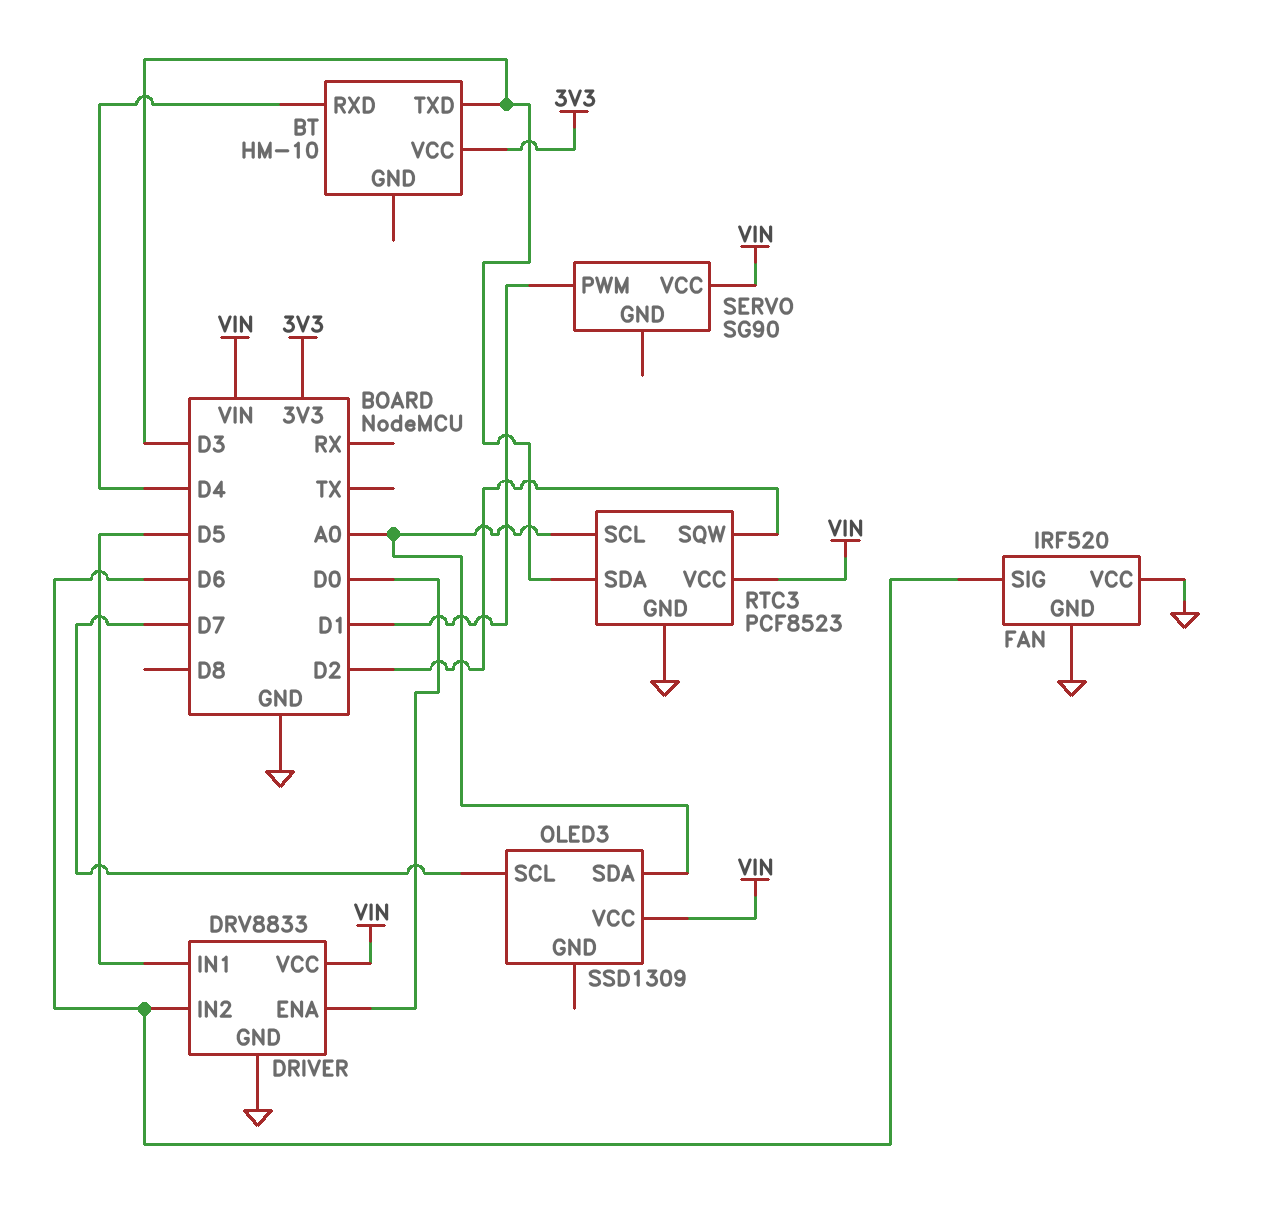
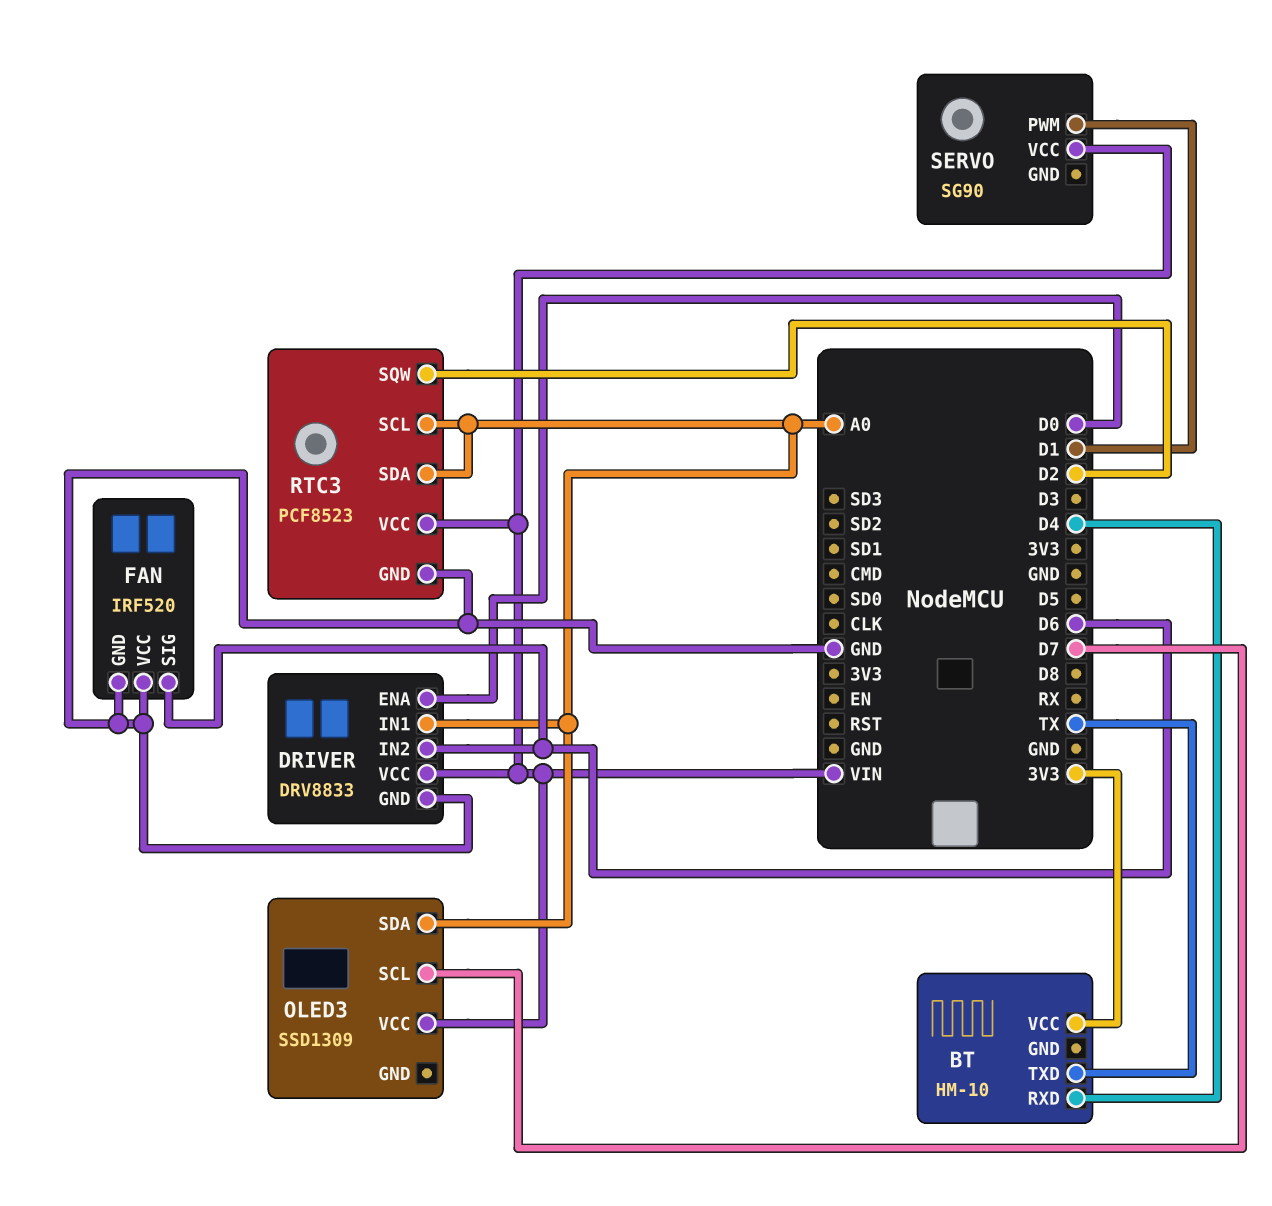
BT pin TXD: D3 -> TX
DRIVER pin IN1: D5 -> A0
RTC3 pin SDA: D3 -> A0

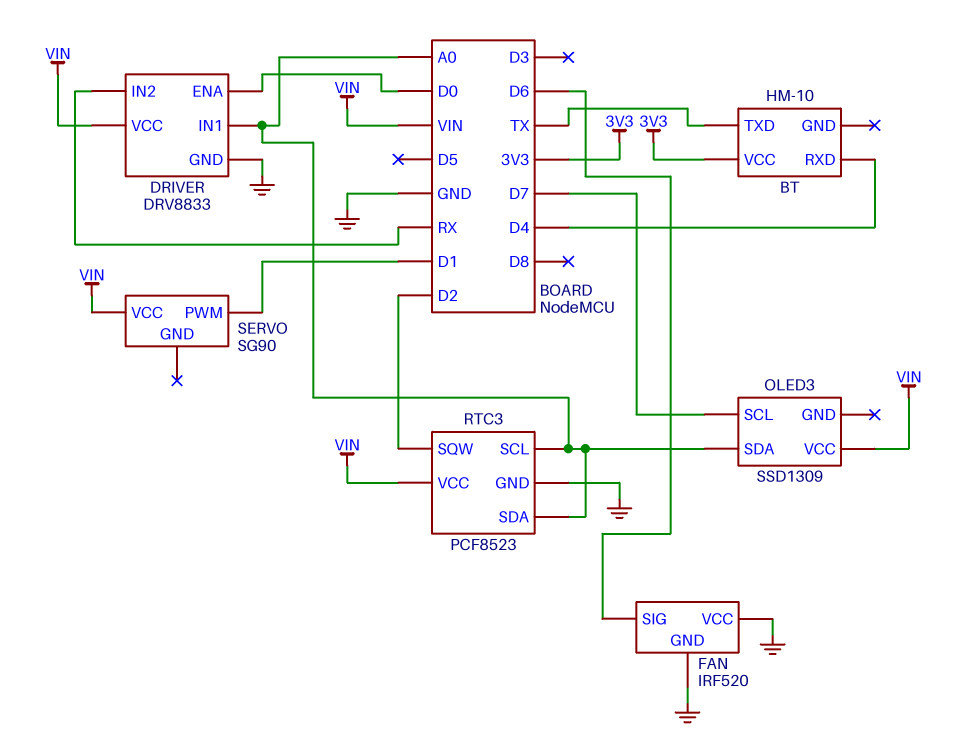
DRIVER pin IN2: D6 -> RX

